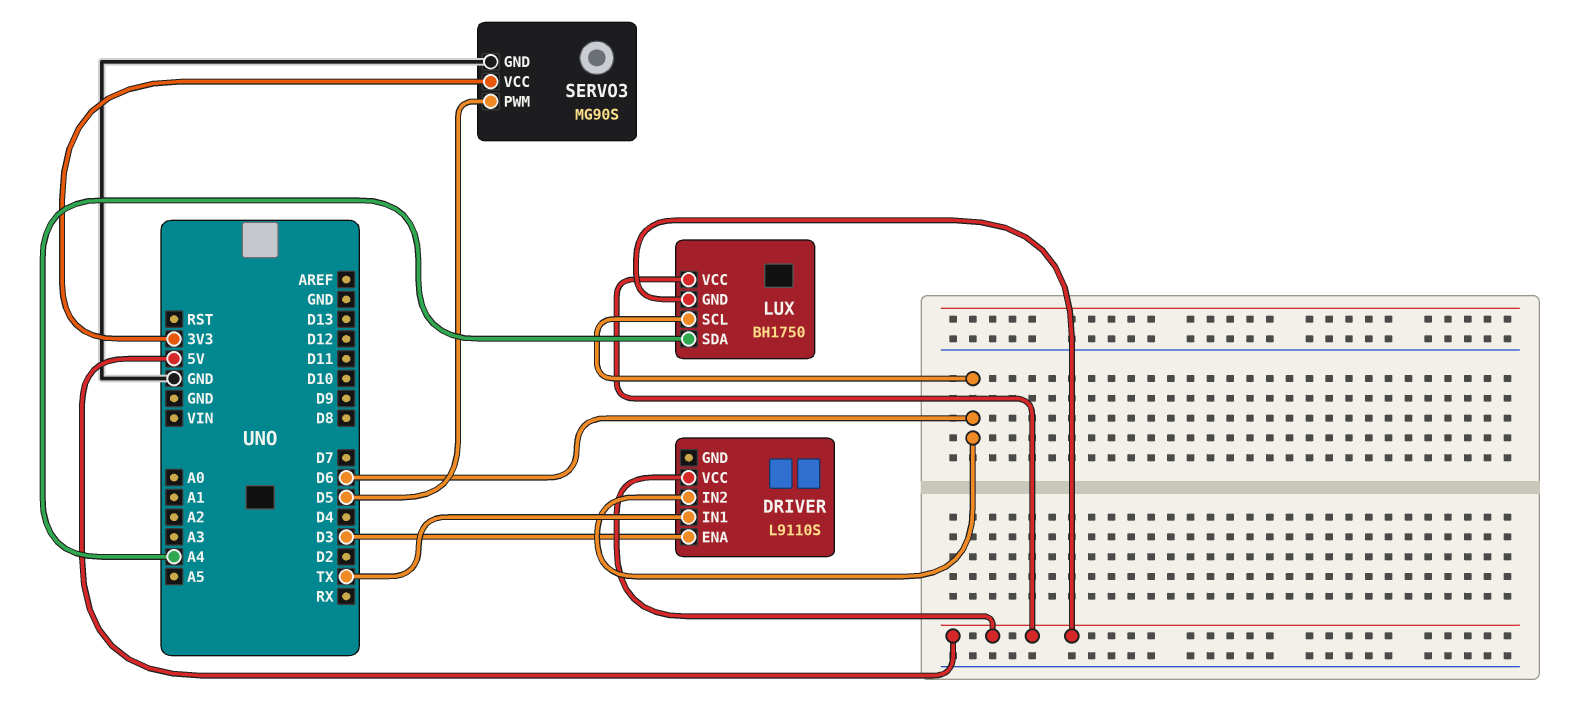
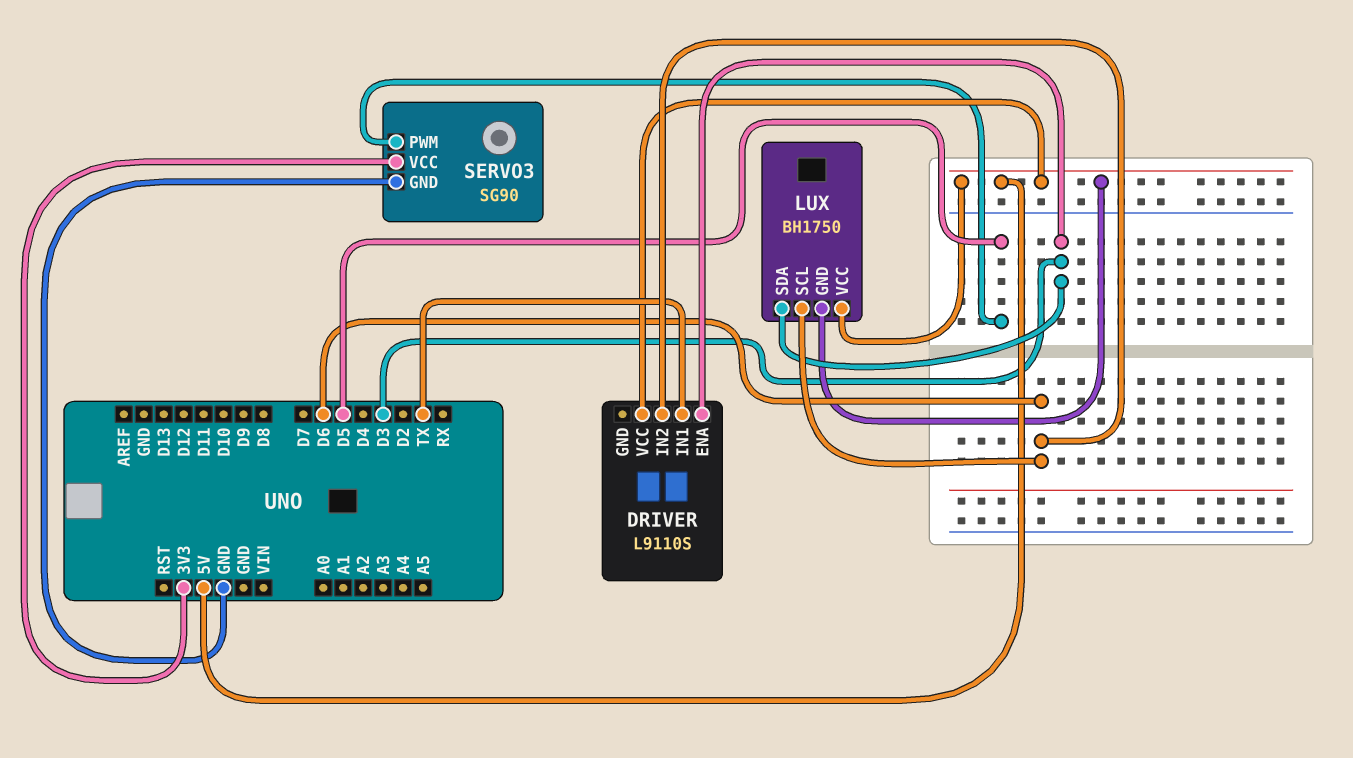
LUX pin SDA: A4 -> D3
SERVO3: MG90S -> SG90

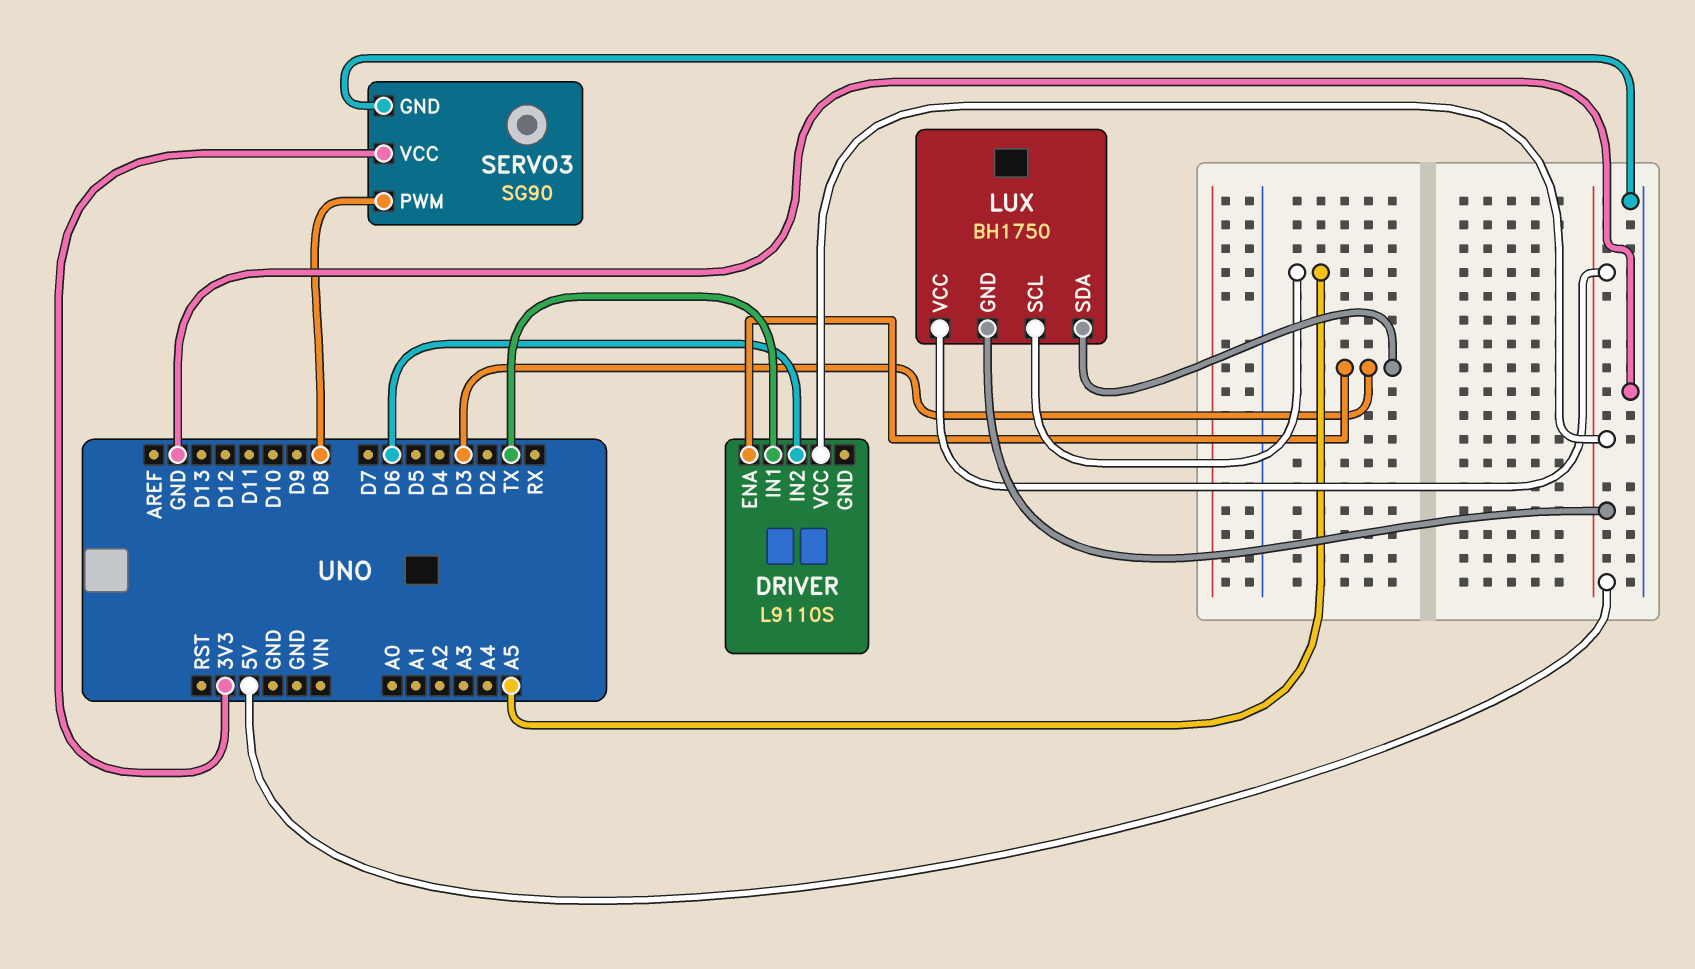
LUX pin SCL: D6 -> A5
SERVO3 pin PWM: D5 -> D8

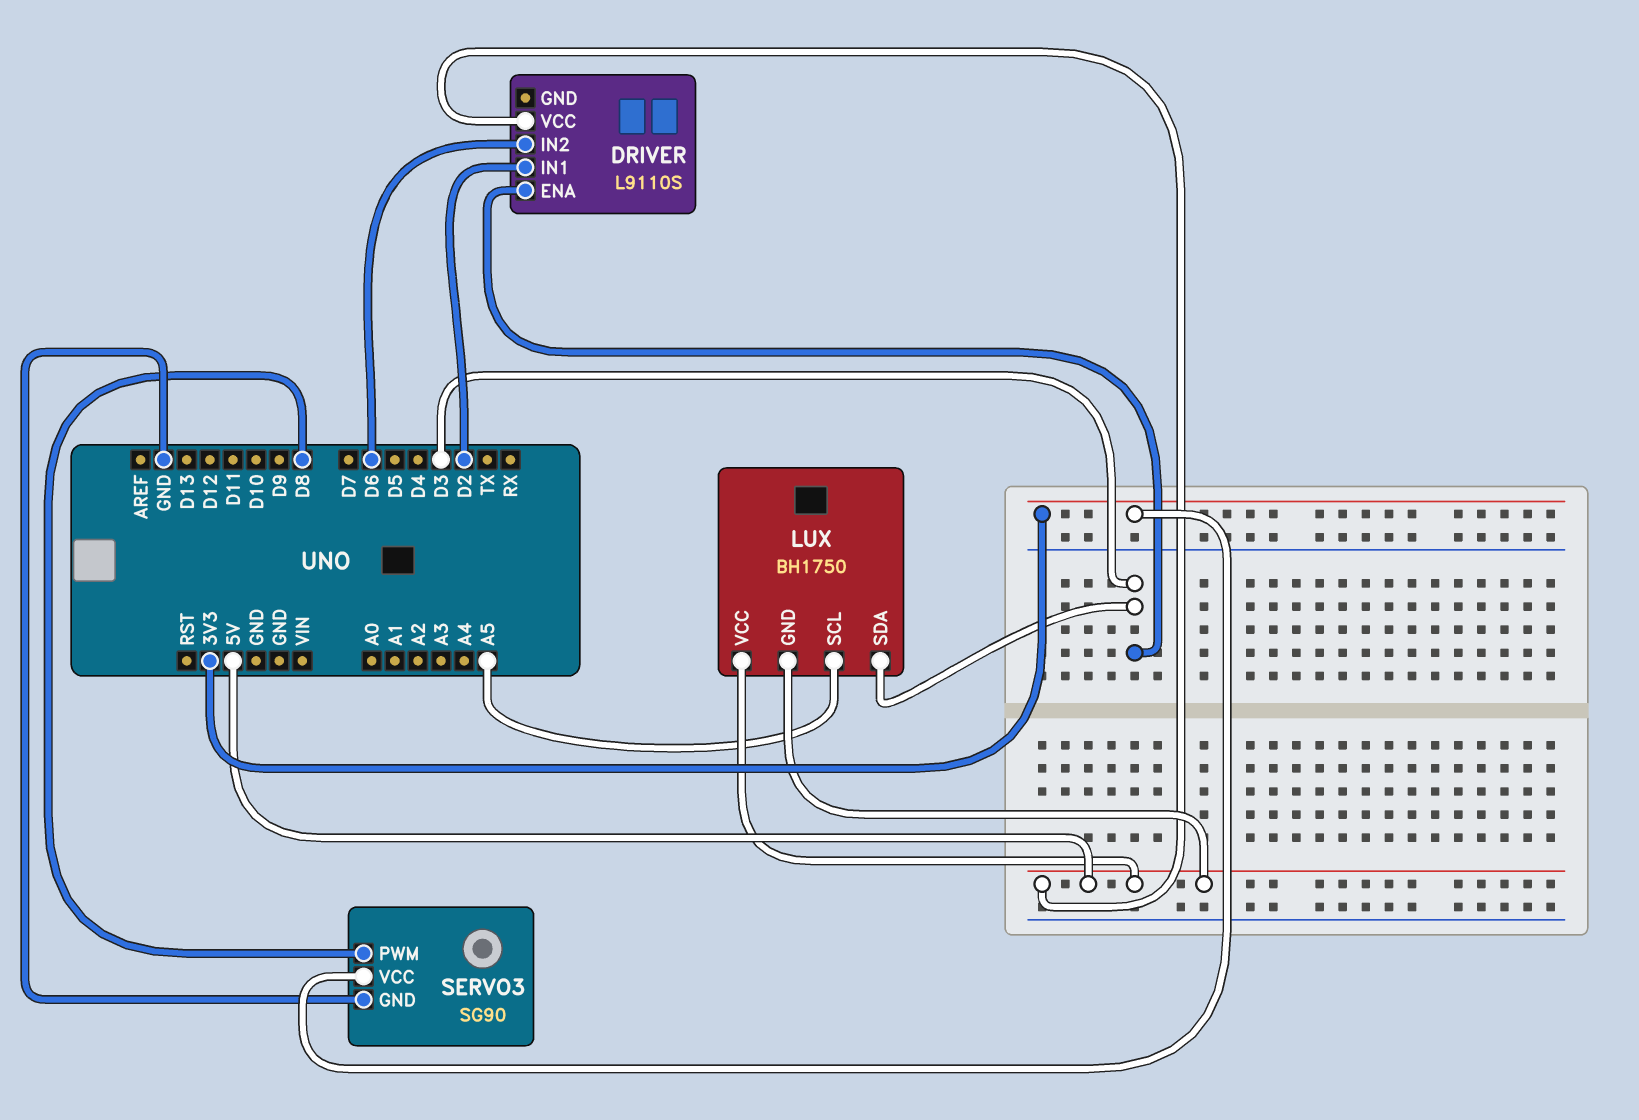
DRIVER pin IN1: TX -> D2

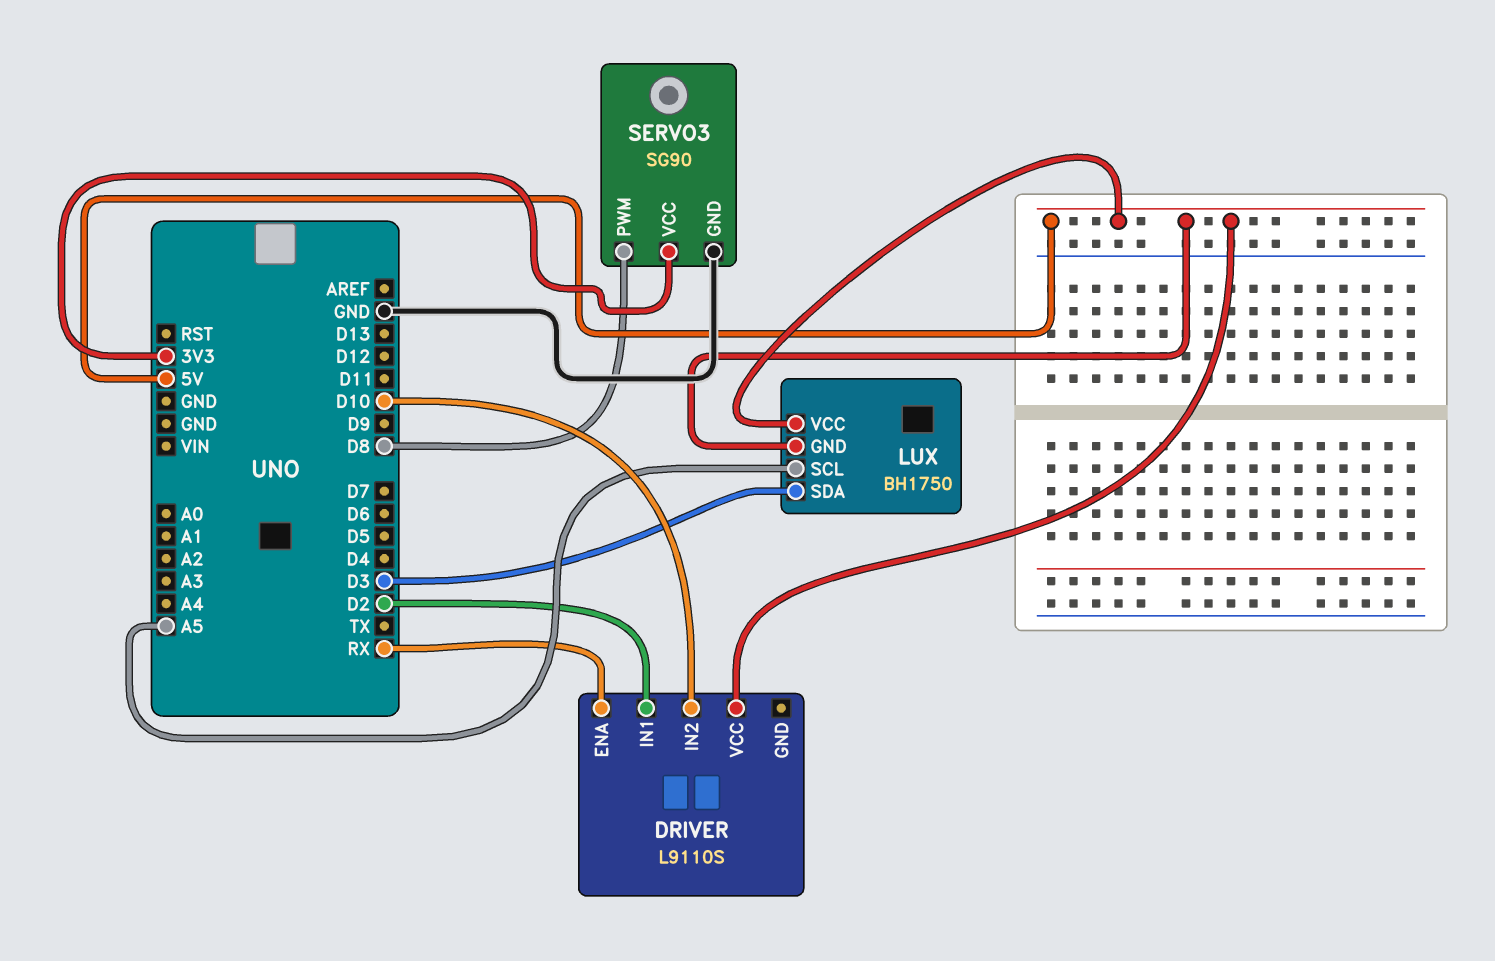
DRIVER pin ENA: D3 -> RX
DRIVER pin IN2: D6 -> D10

